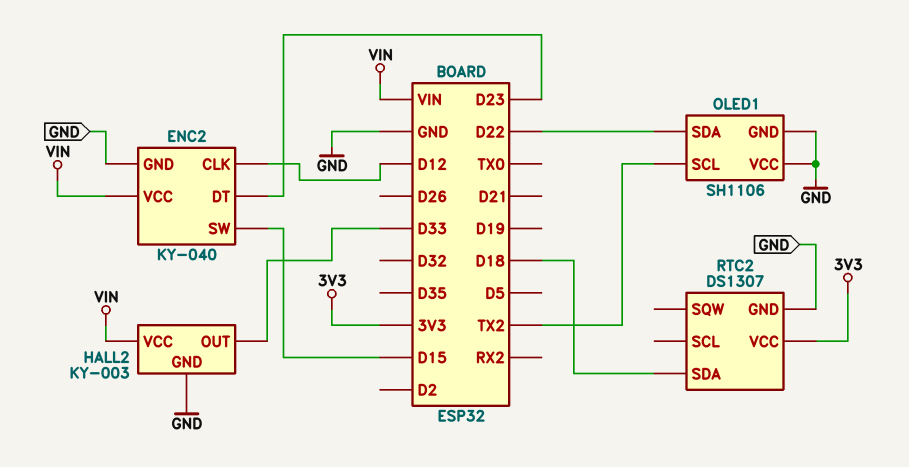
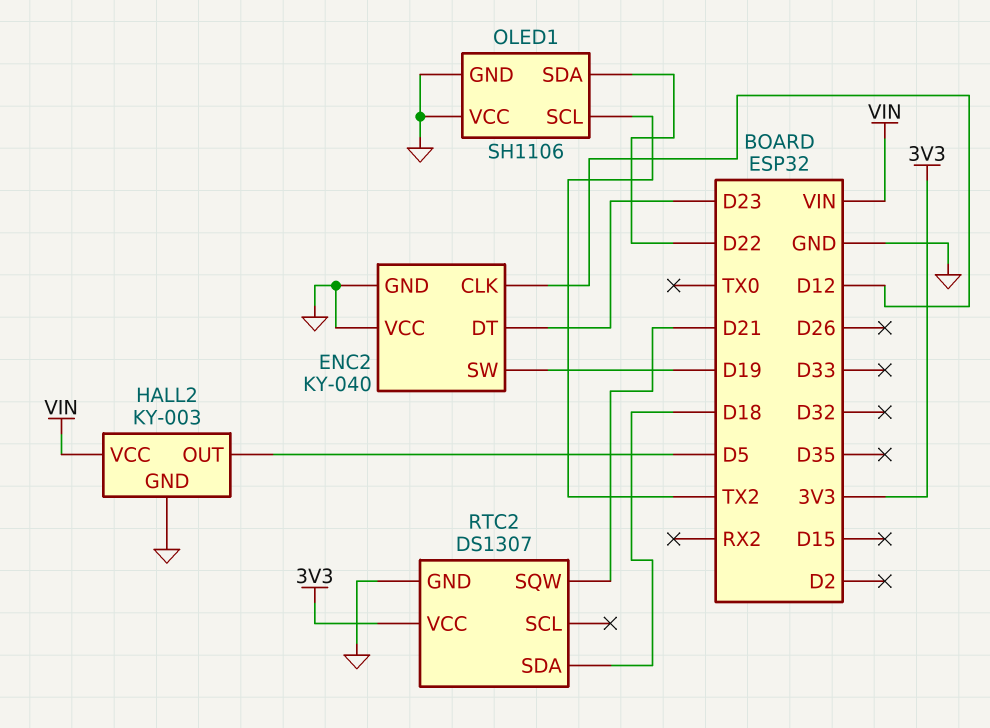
ENC2 pin SW: D15 -> D19
ENC2 pin VCC: VIN -> GND
HALL2 pin OUT: D33 -> D5
RTC2 pin SQW: none -> D21

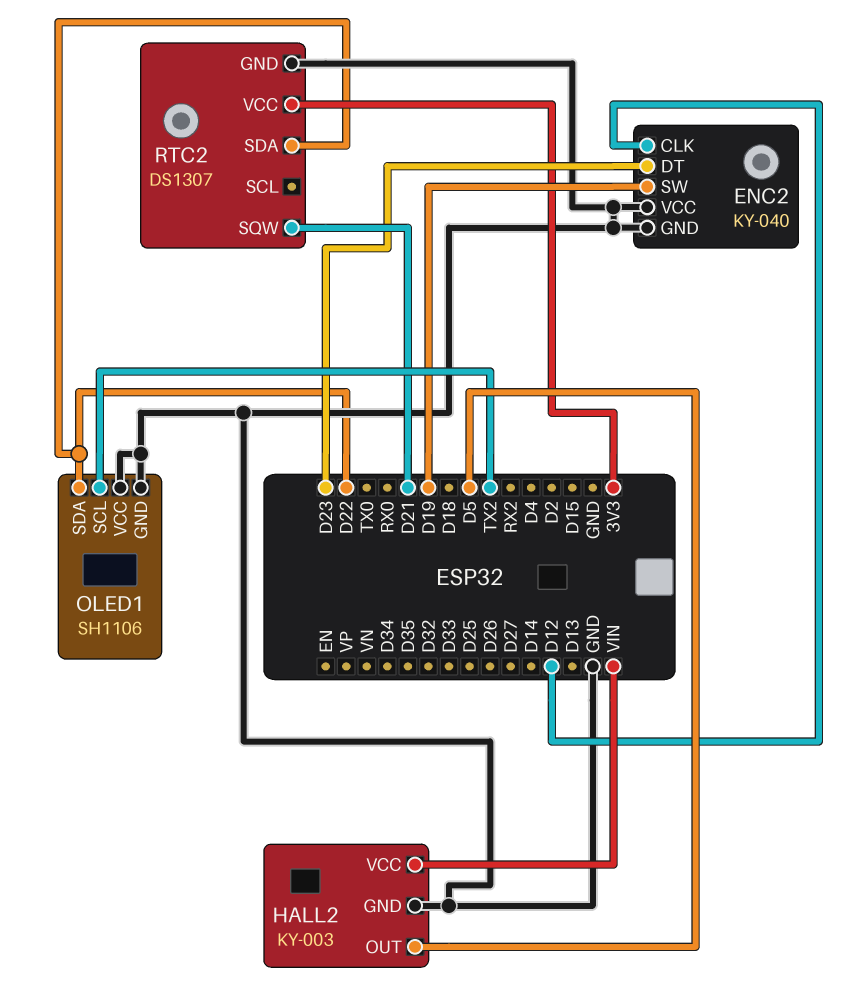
RTC2 pin SDA: D18 -> D22

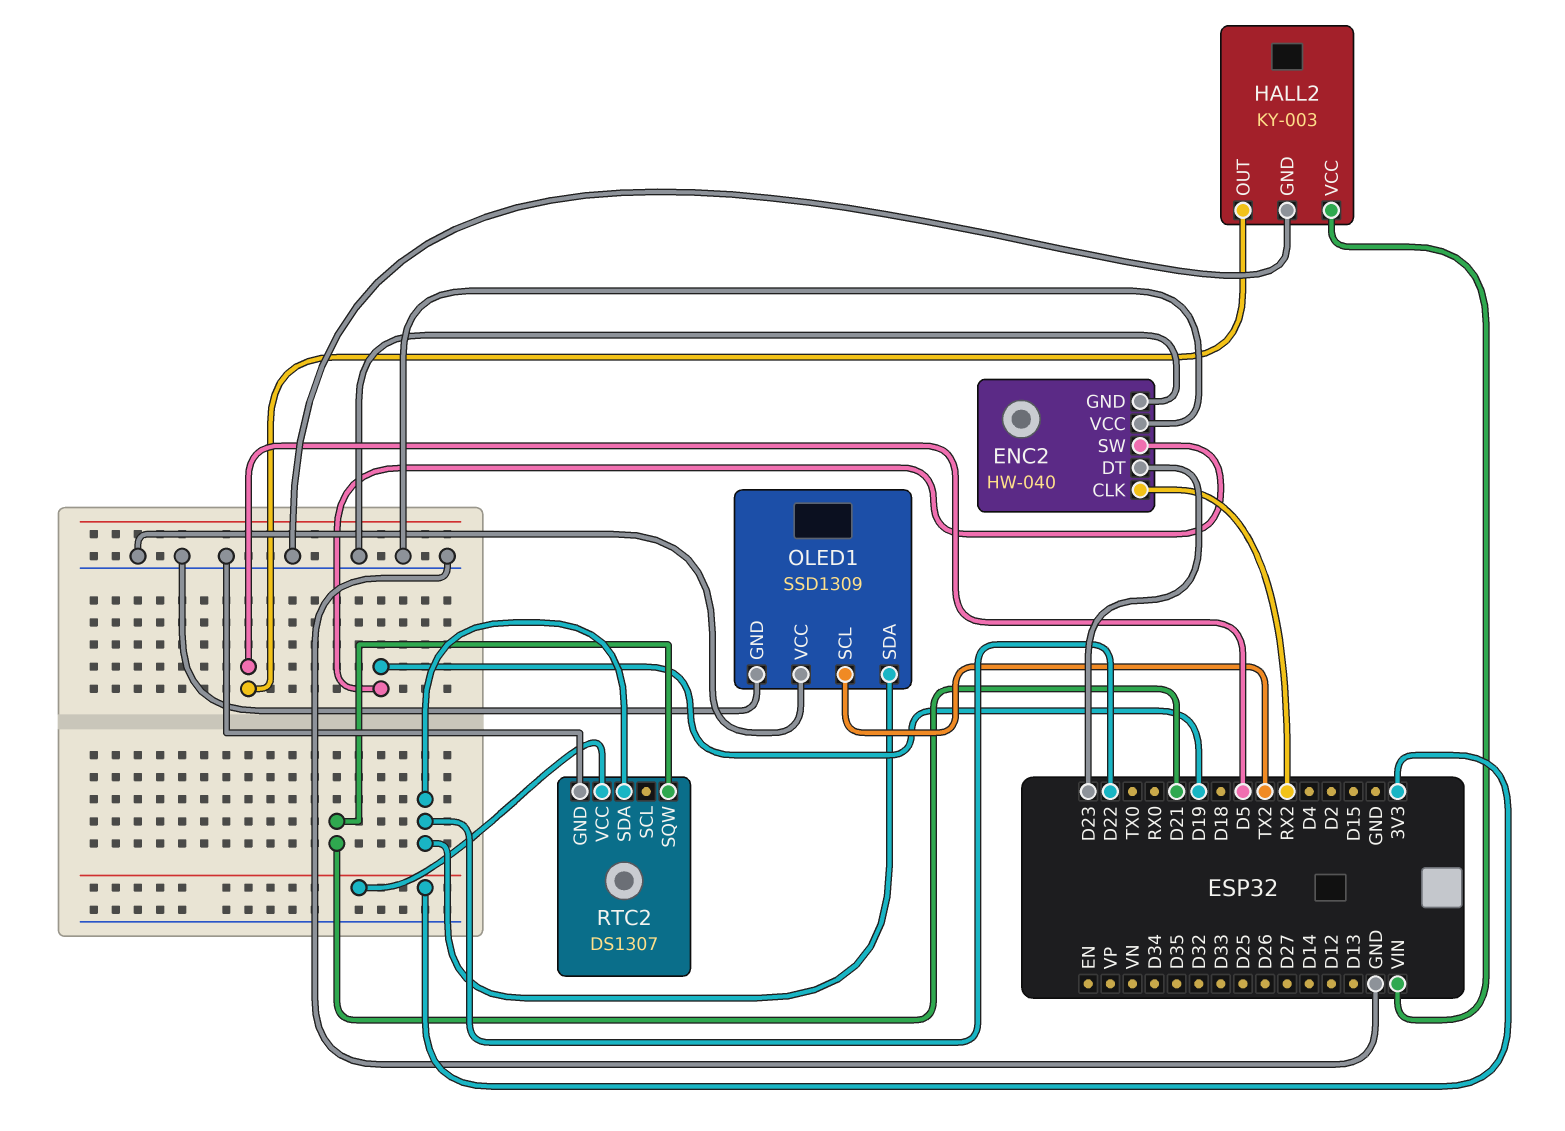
ENC2: KY-040 -> HW-040
ENC2 pin CLK: D12 -> RX2
OLED1: SH1106 -> SSD1309

